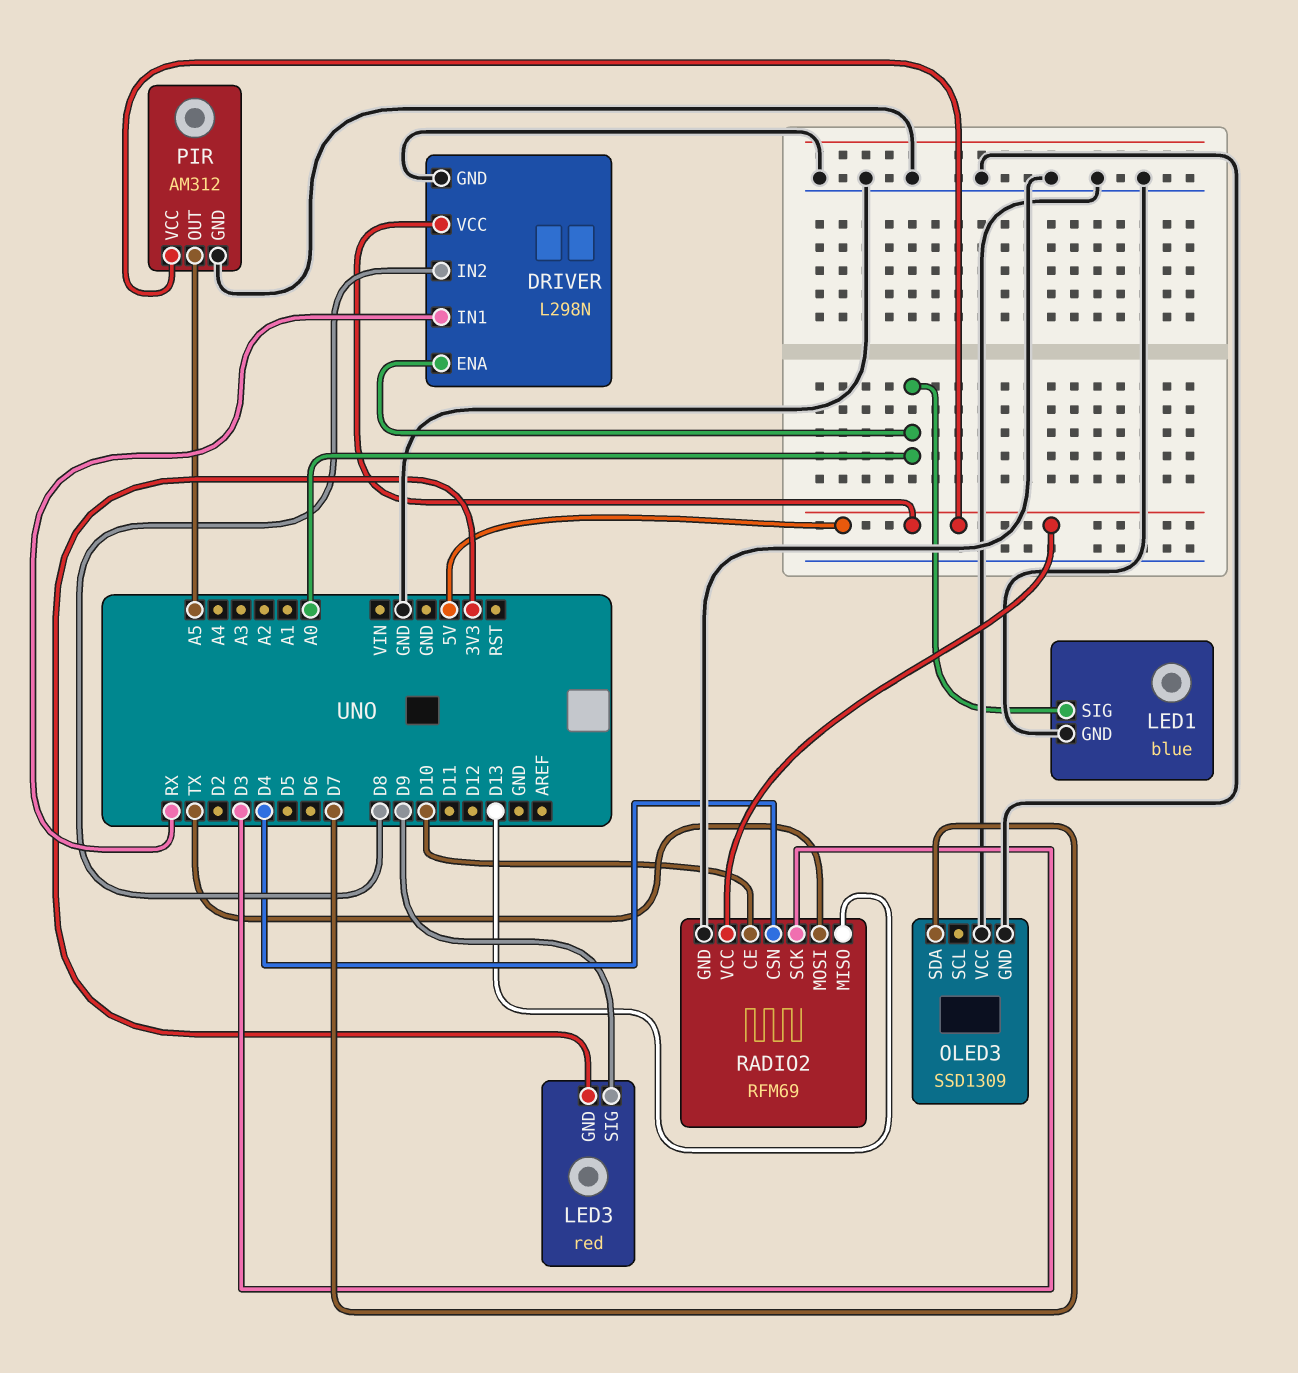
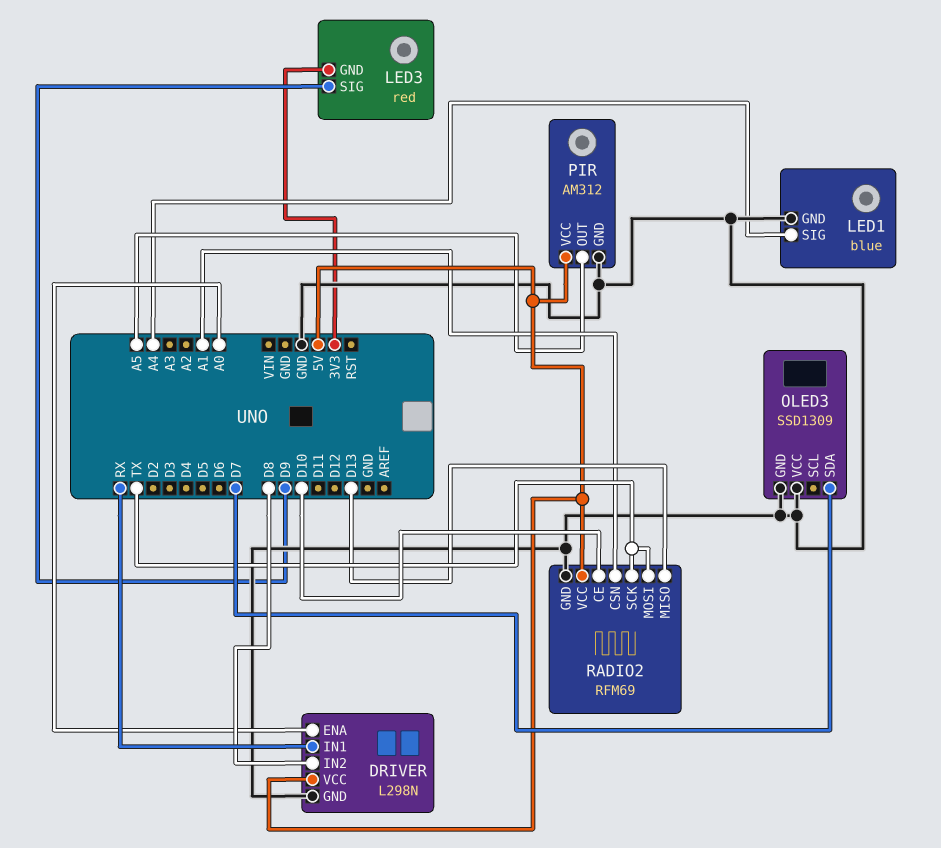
LED1 pin SIG: A0 -> A4
RADIO2 pin CSN: D4 -> A1
RADIO2 pin SCK: D3 -> TX

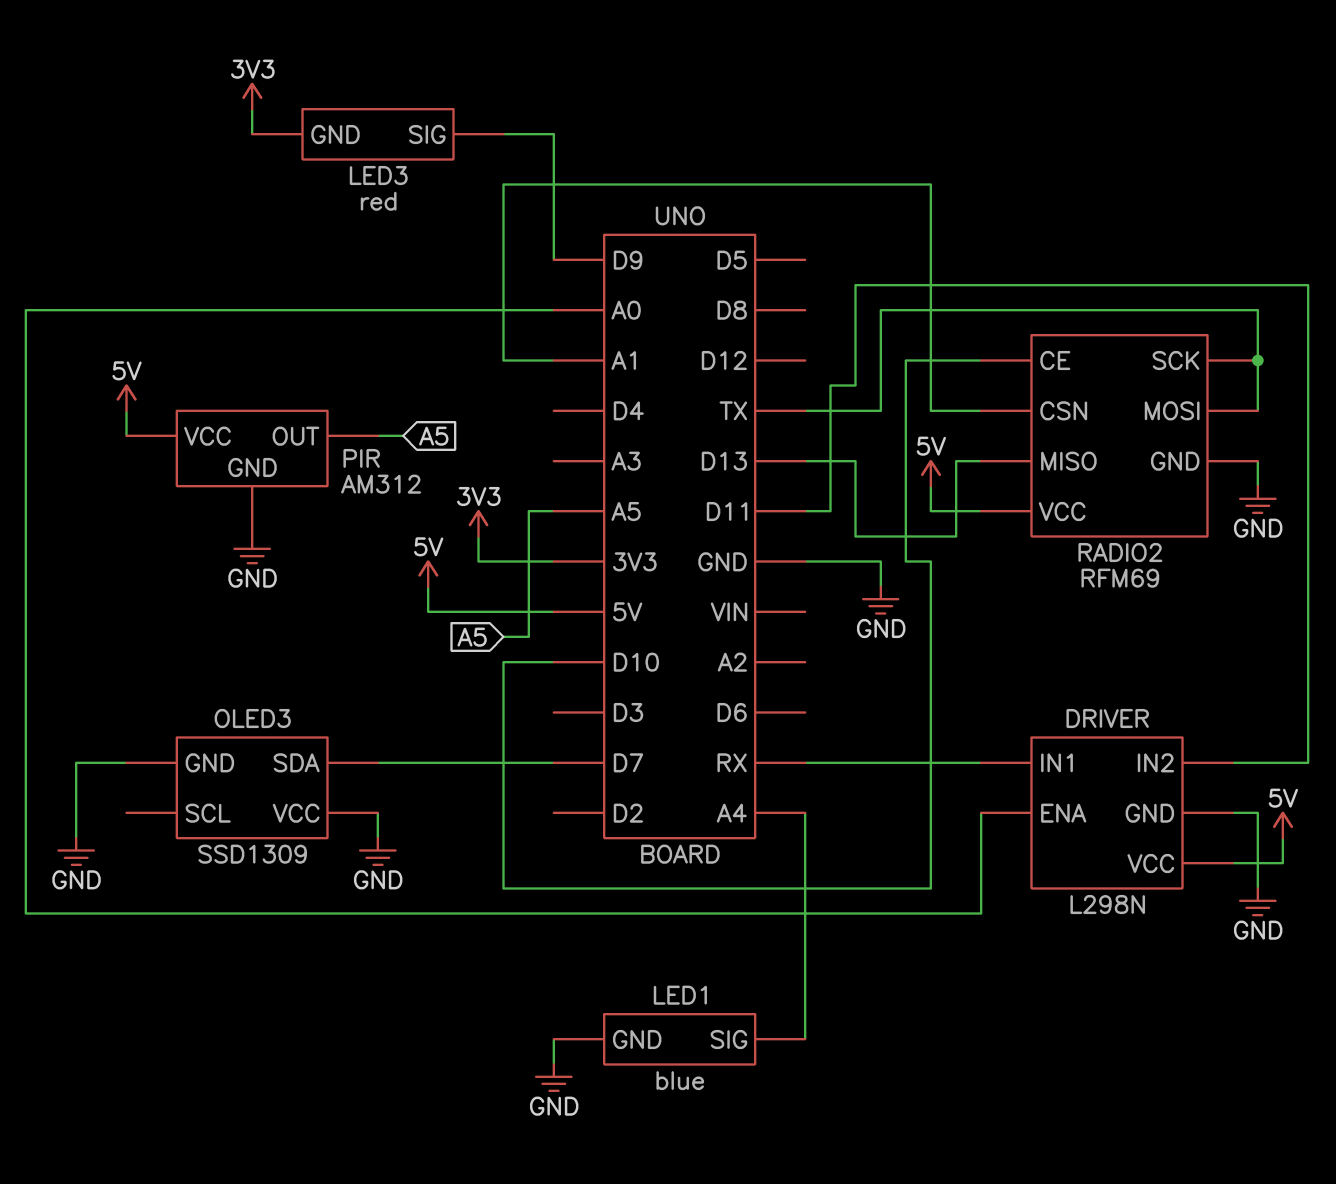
DRIVER pin IN2: D8 -> D11

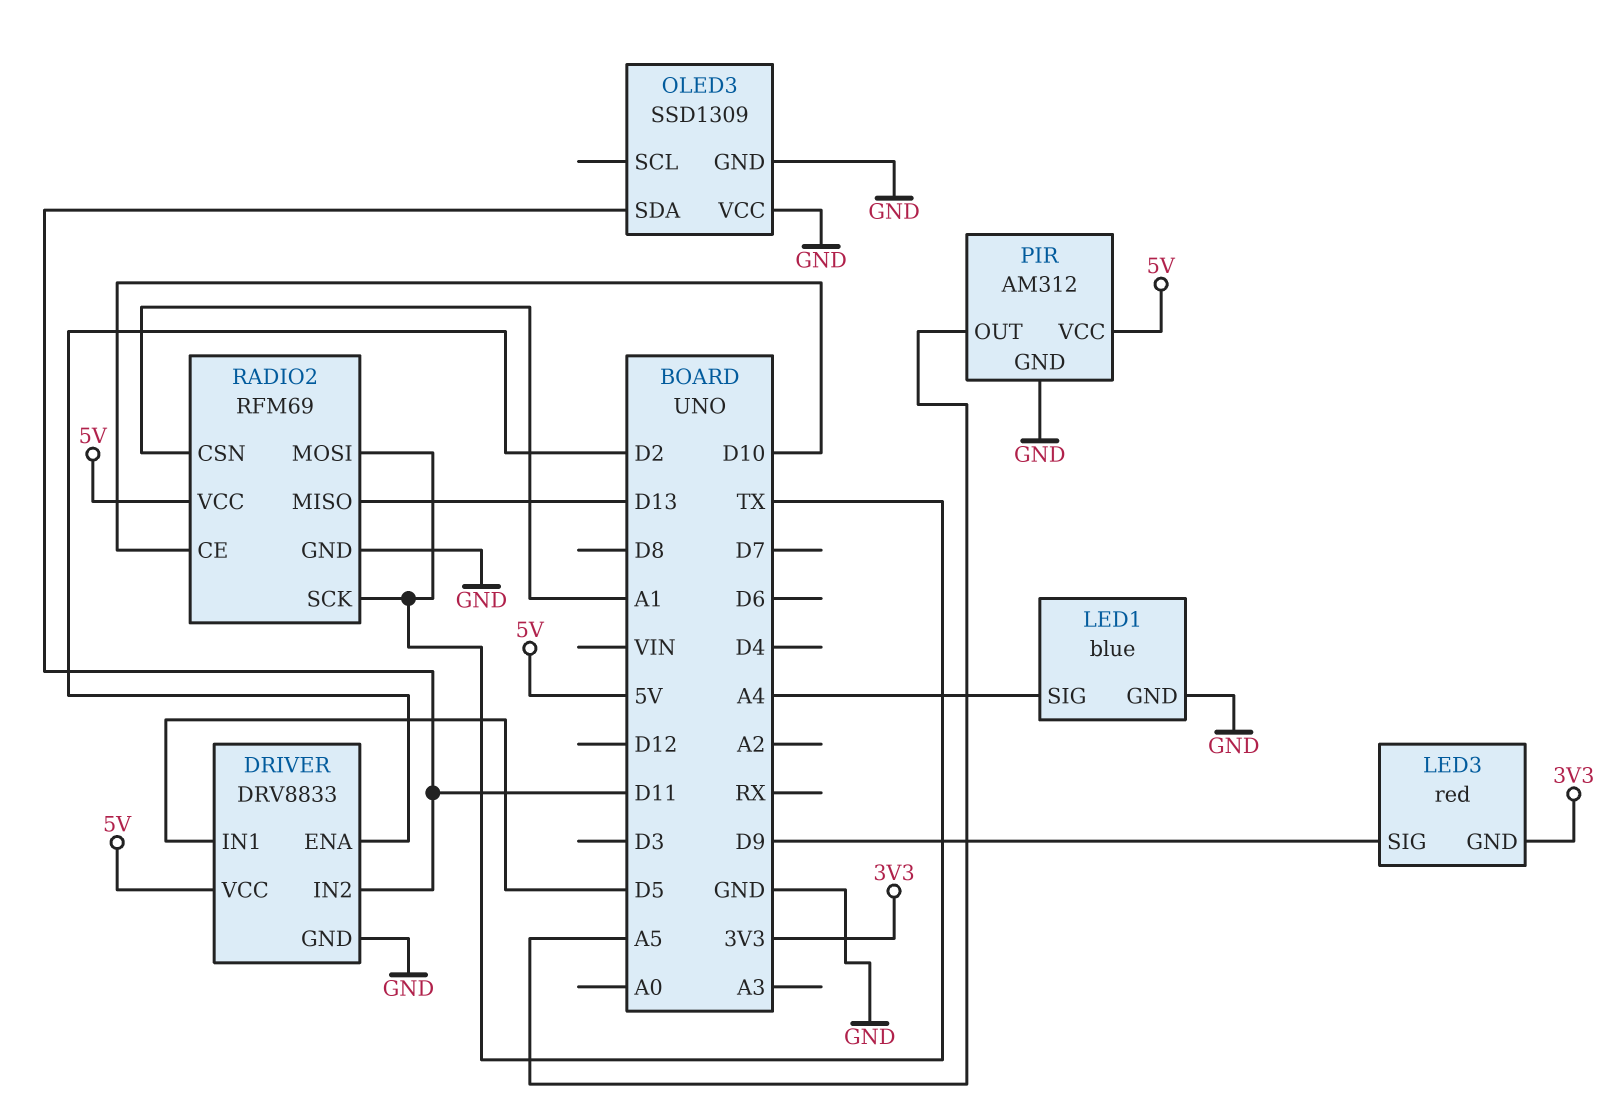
DRIVER: L298N -> DRV8833
DRIVER pin ENA: A0 -> D2
DRIVER pin IN1: RX -> D5
OLED3 pin SDA: D7 -> D11

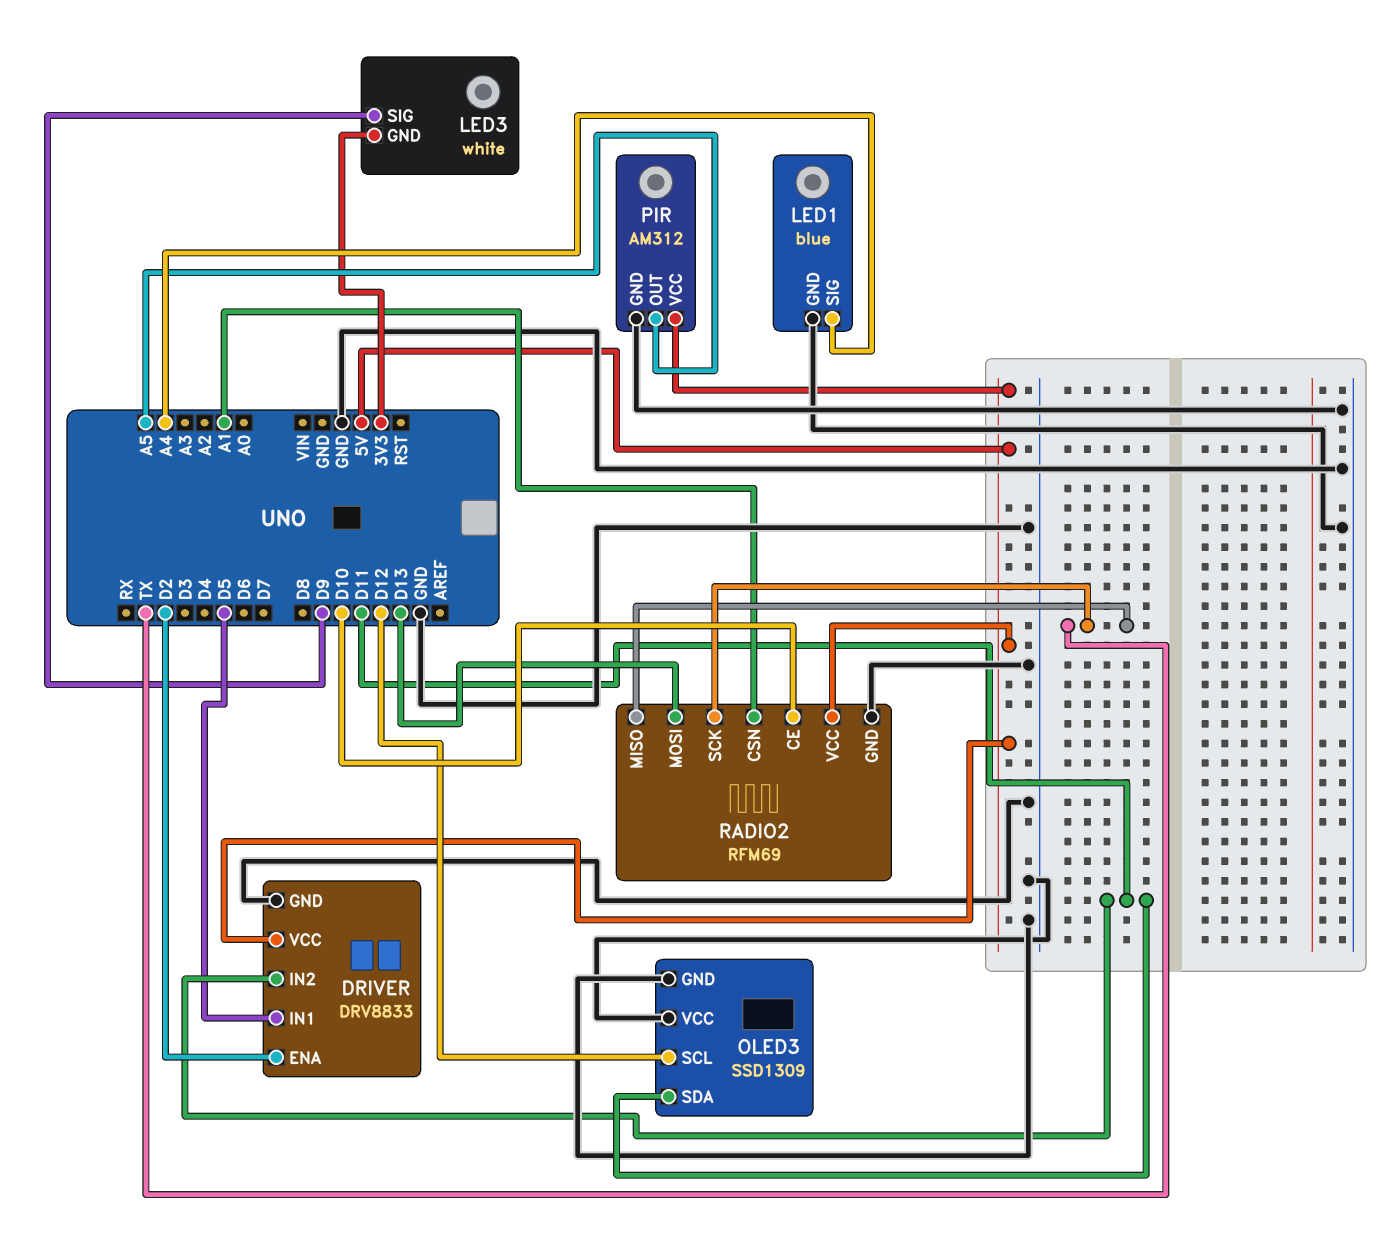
LED3: red -> white
OLED3 pin SCL: none -> D12
RADIO2 pin MISO: D13 -> TX
RADIO2 pin MOSI: TX -> D13

